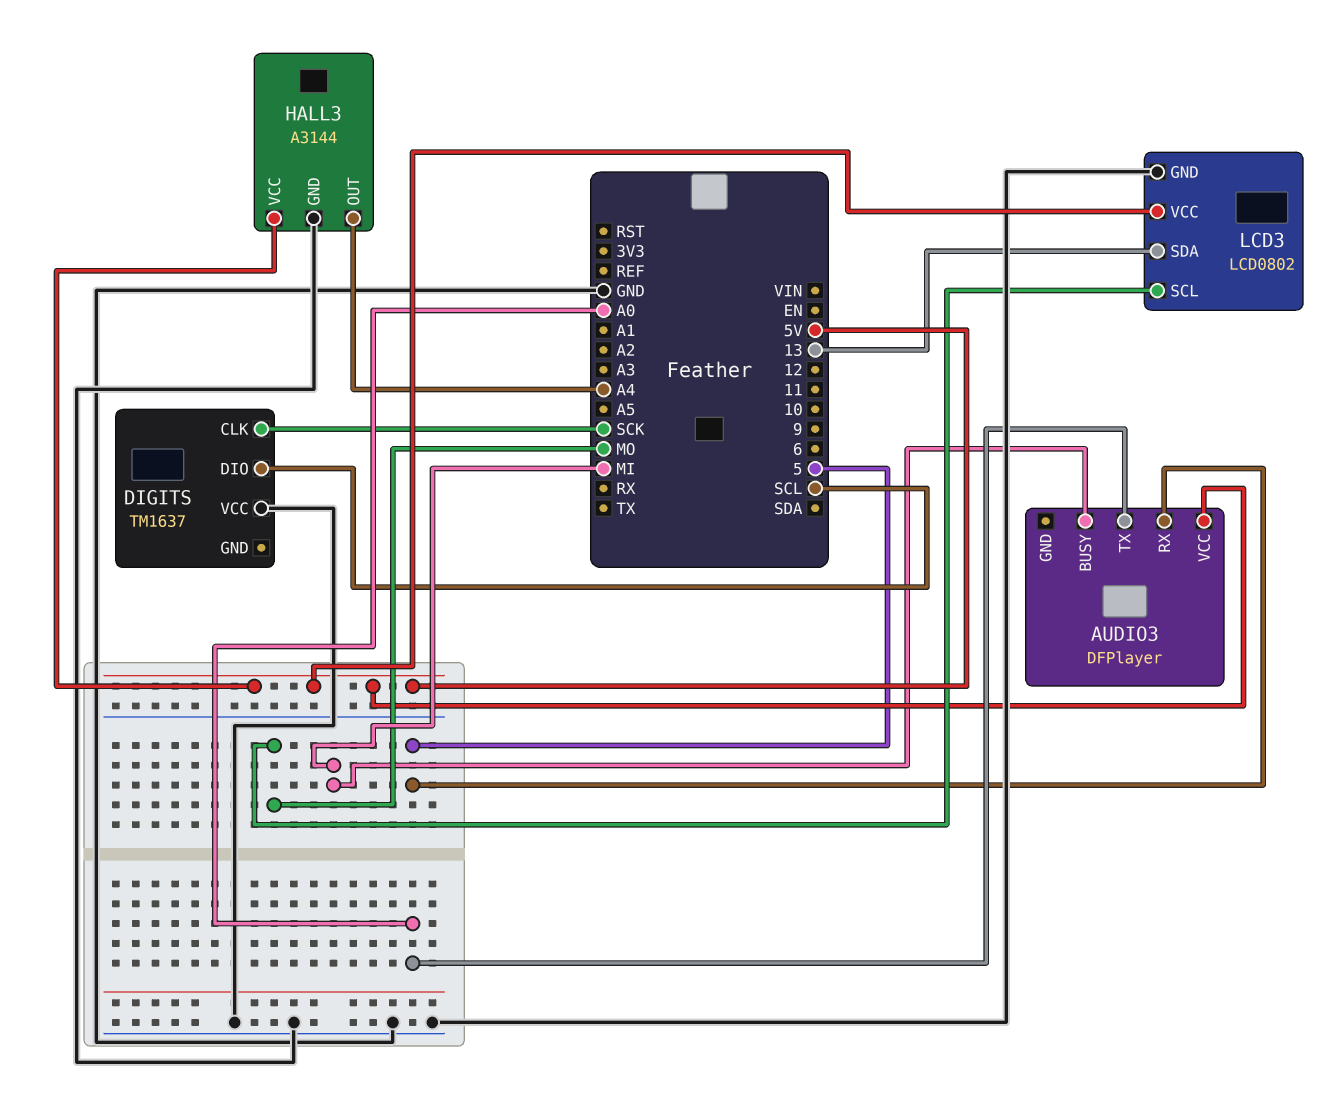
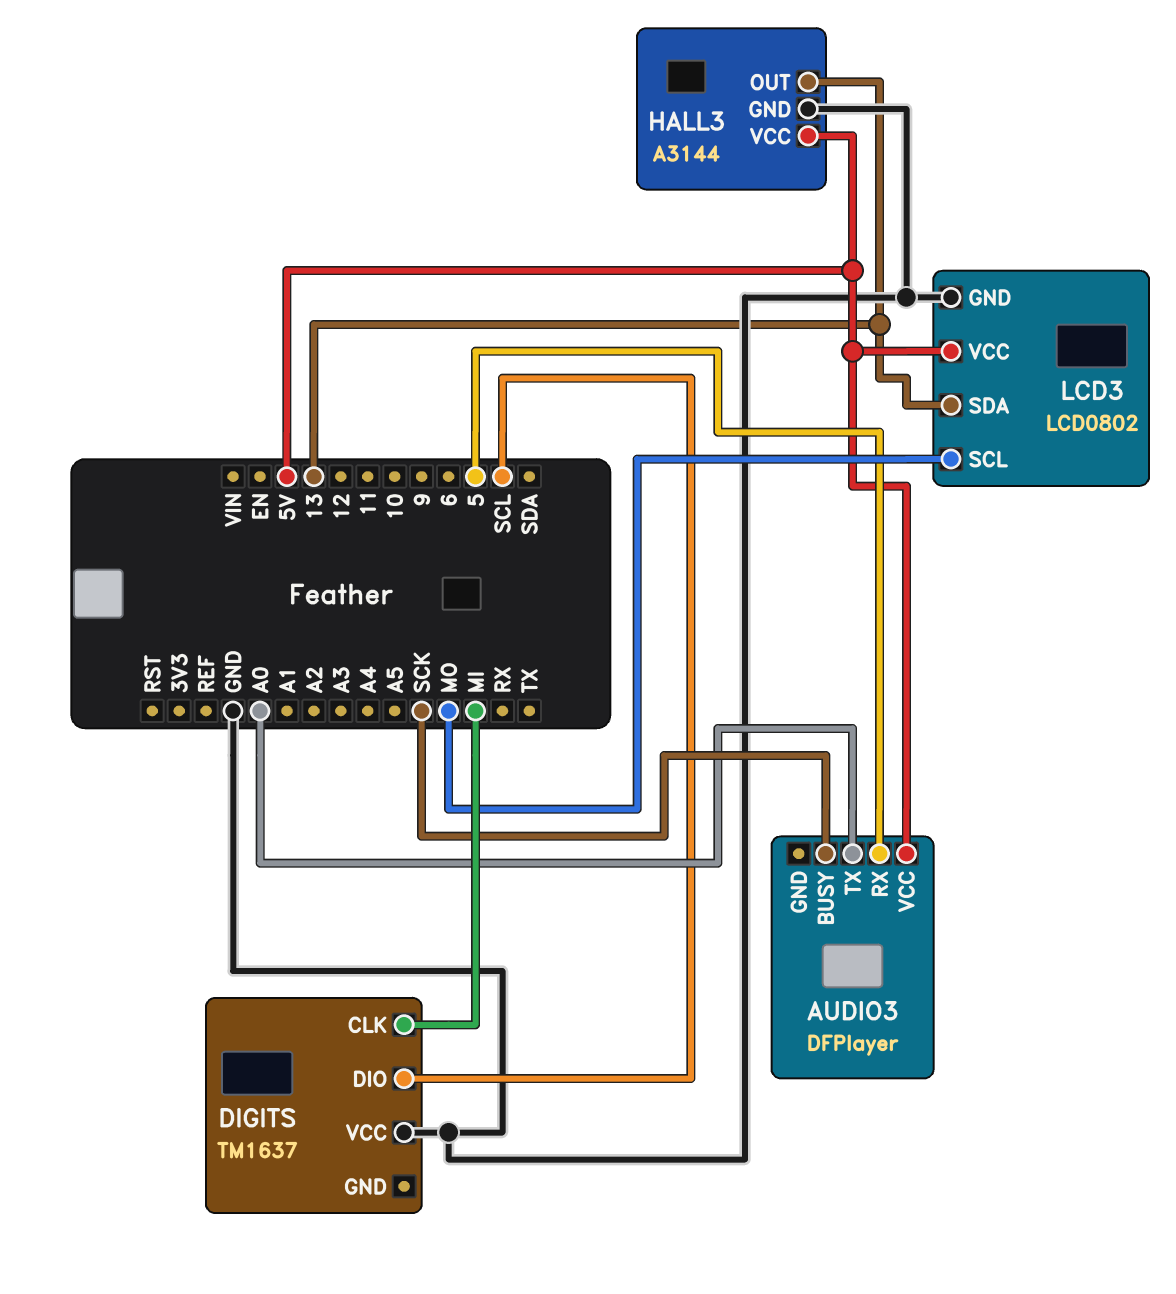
AUDIO3 pin BUSY: MI -> SCK
DIGITS pin CLK: SCK -> MI
HALL3 pin OUT: A4 -> 13

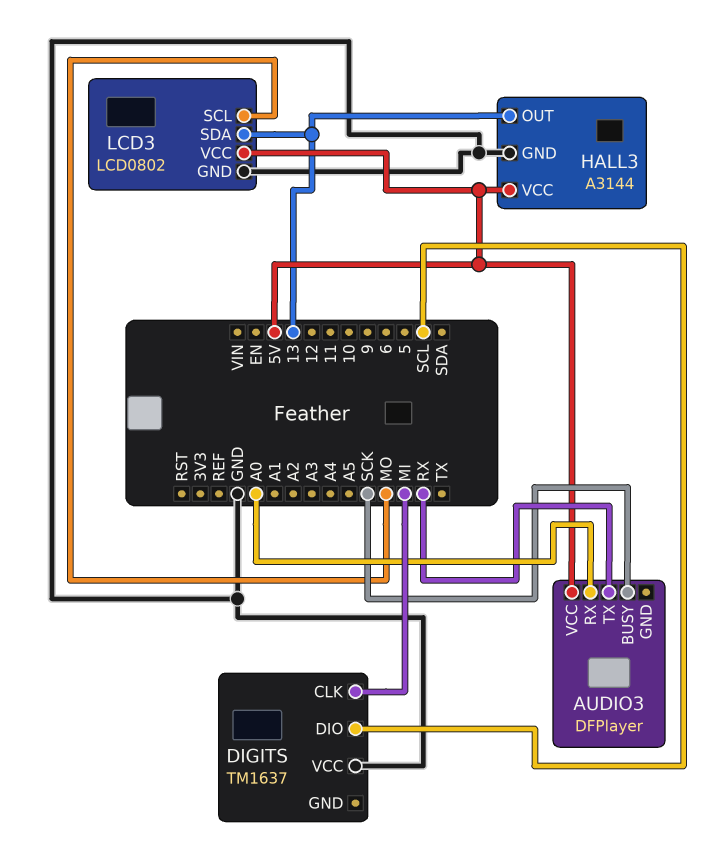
AUDIO3 pin RX: 5 -> A0
AUDIO3 pin TX: A0 -> RX

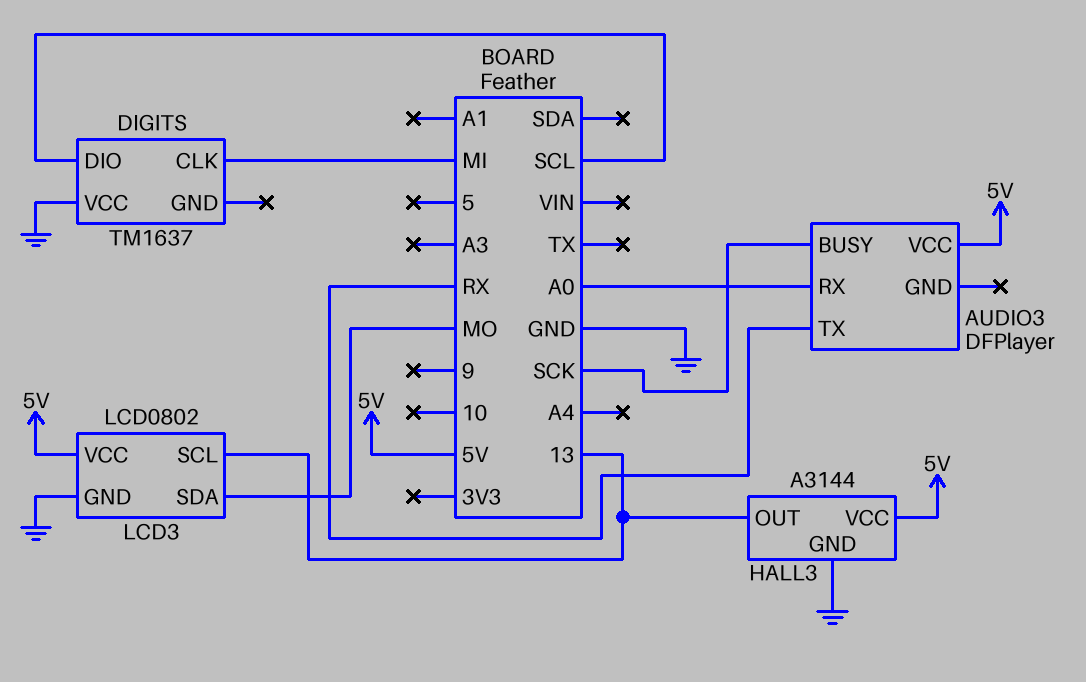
LCD3 pin SCL: MO -> 13
LCD3 pin SDA: 13 -> MO

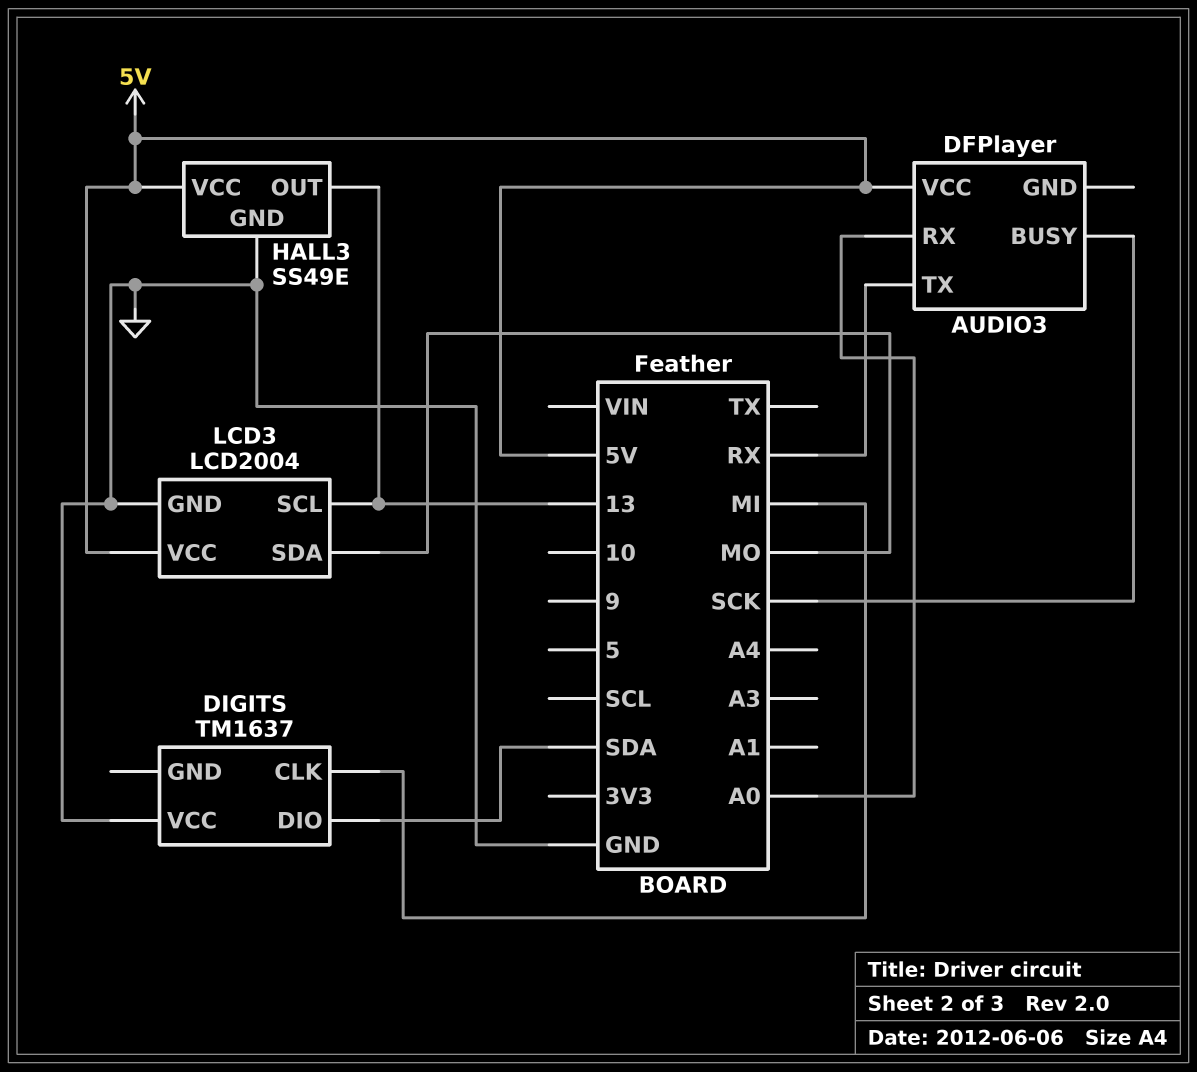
DIGITS pin DIO: SCL -> SDA
HALL3: A3144 -> SS49E
LCD3: LCD0802 -> LCD2004

